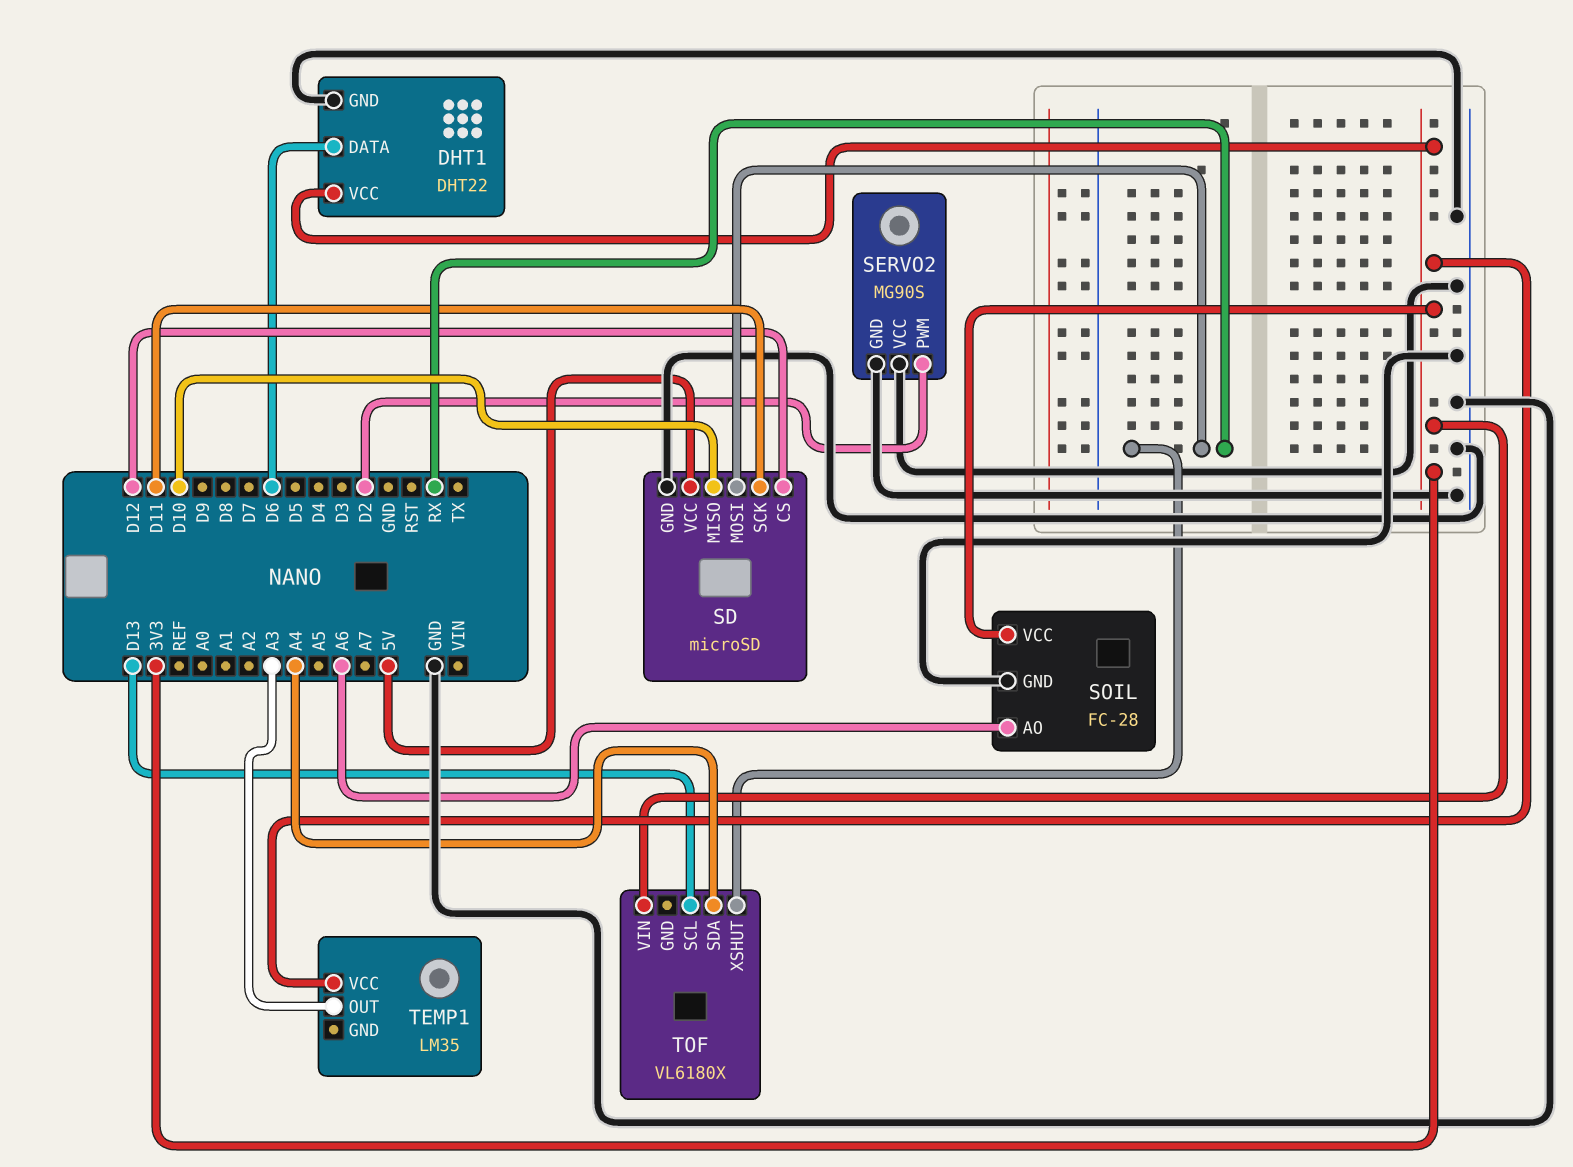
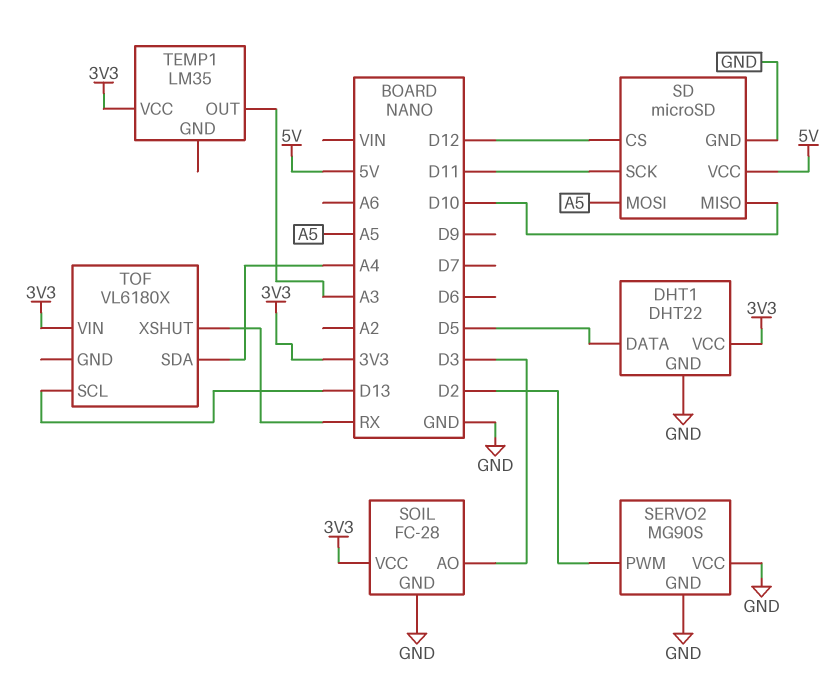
DHT1 pin DATA: D6 -> D5
SD pin MOSI: RX -> A5
SOIL pin AO: A6 -> D3

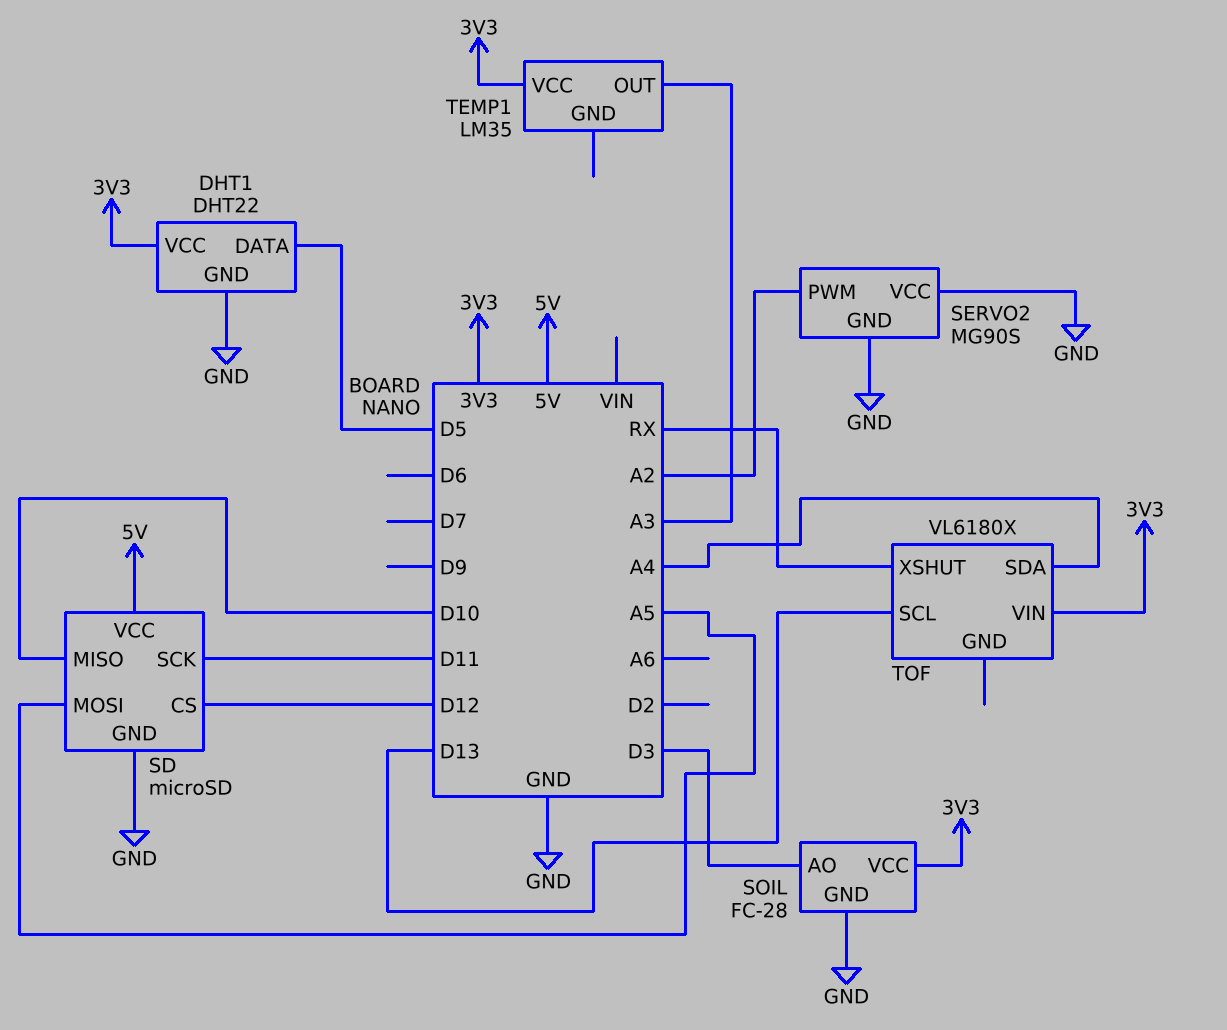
SERVO2 pin PWM: D2 -> A2

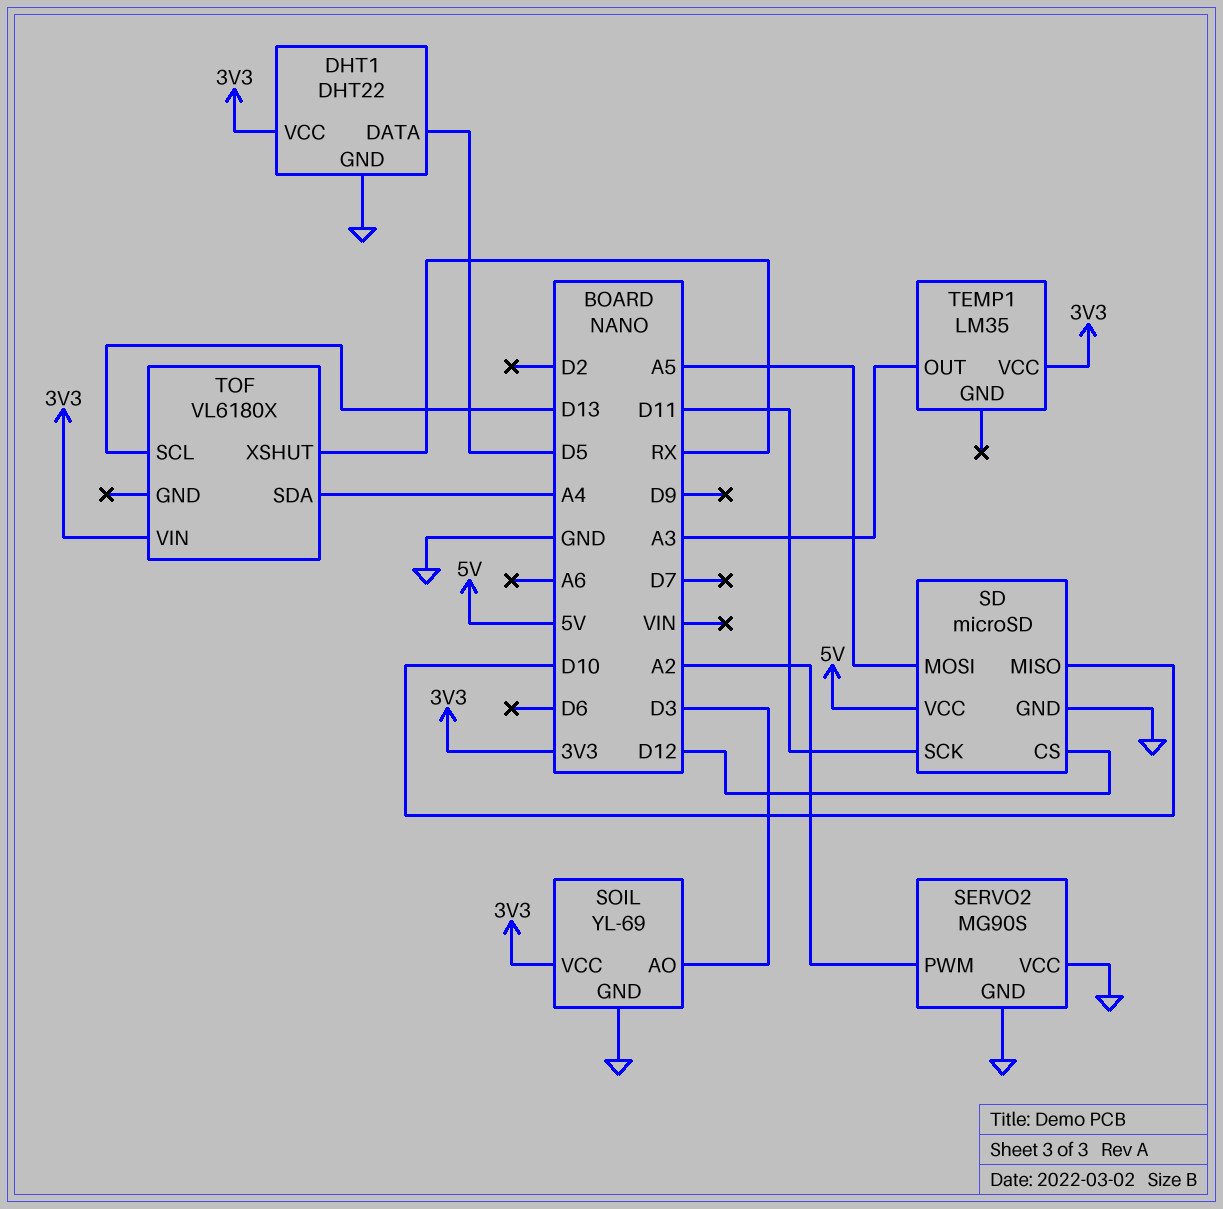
SOIL: FC-28 -> YL-69

